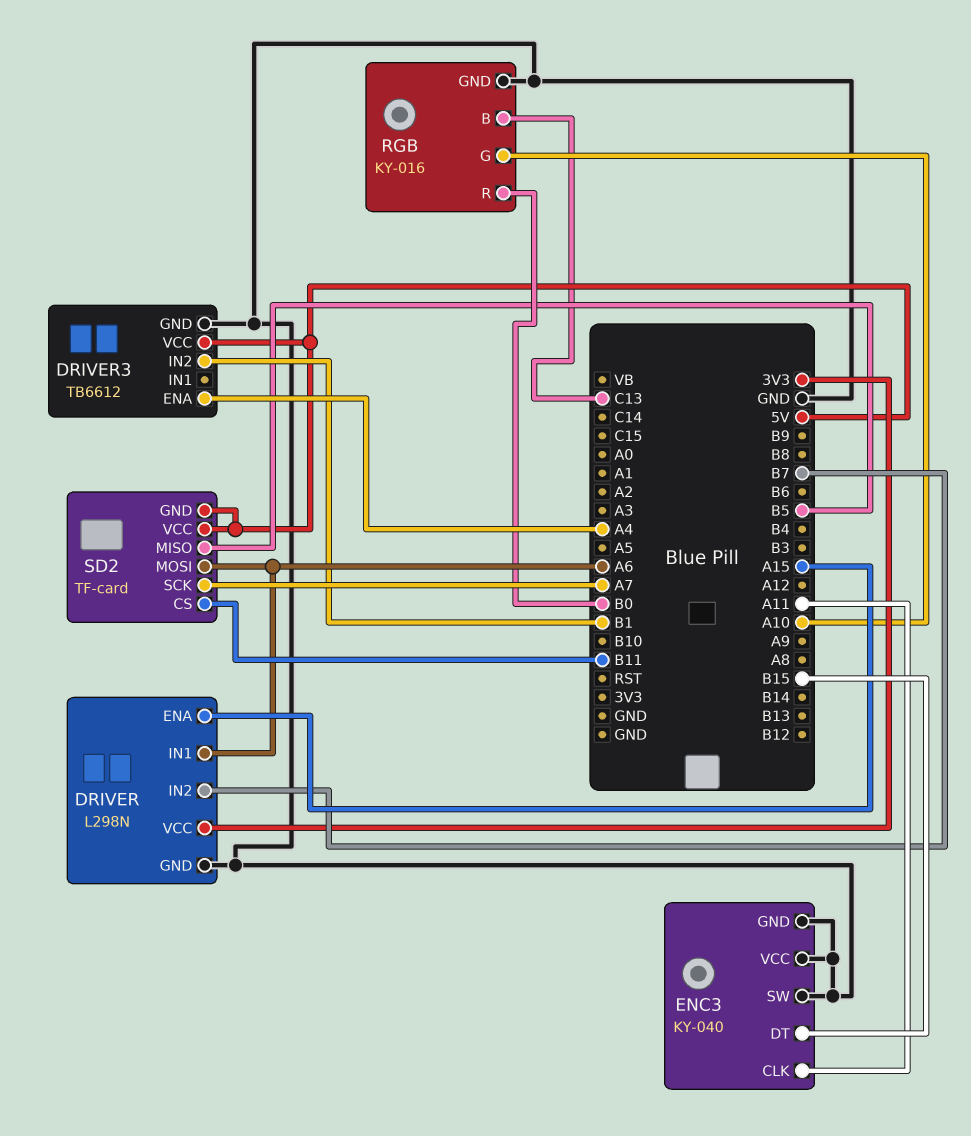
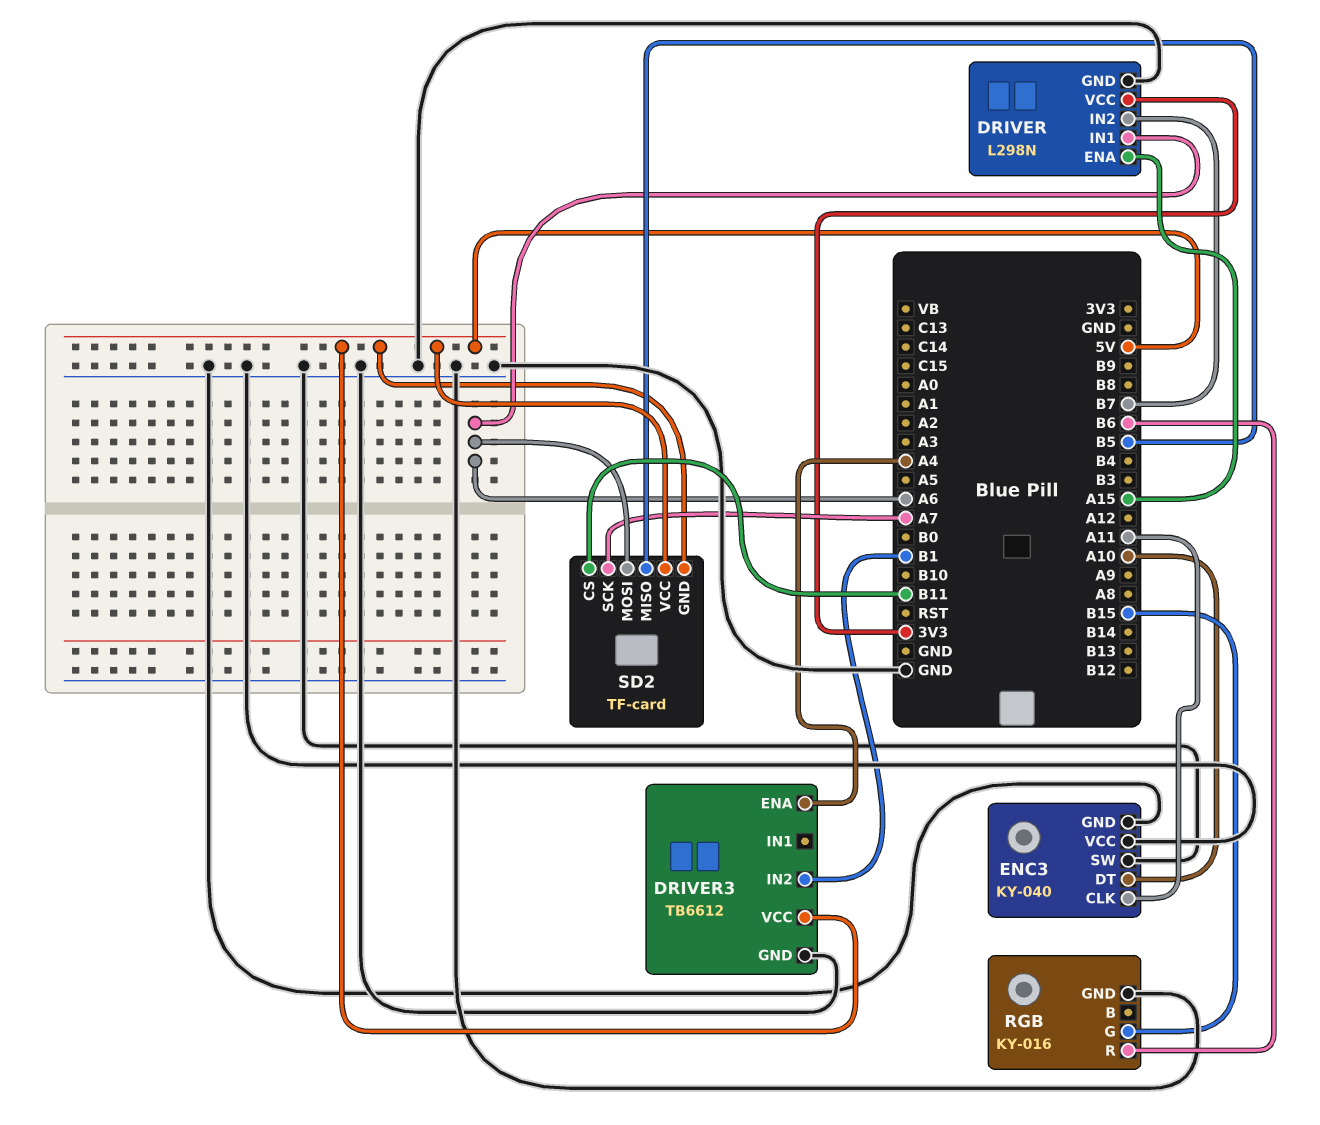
ENC3 pin DT: B15 -> A10
RGB pin B: C13 -> none
RGB pin G: A10 -> B15
RGB pin R: B0 -> B6

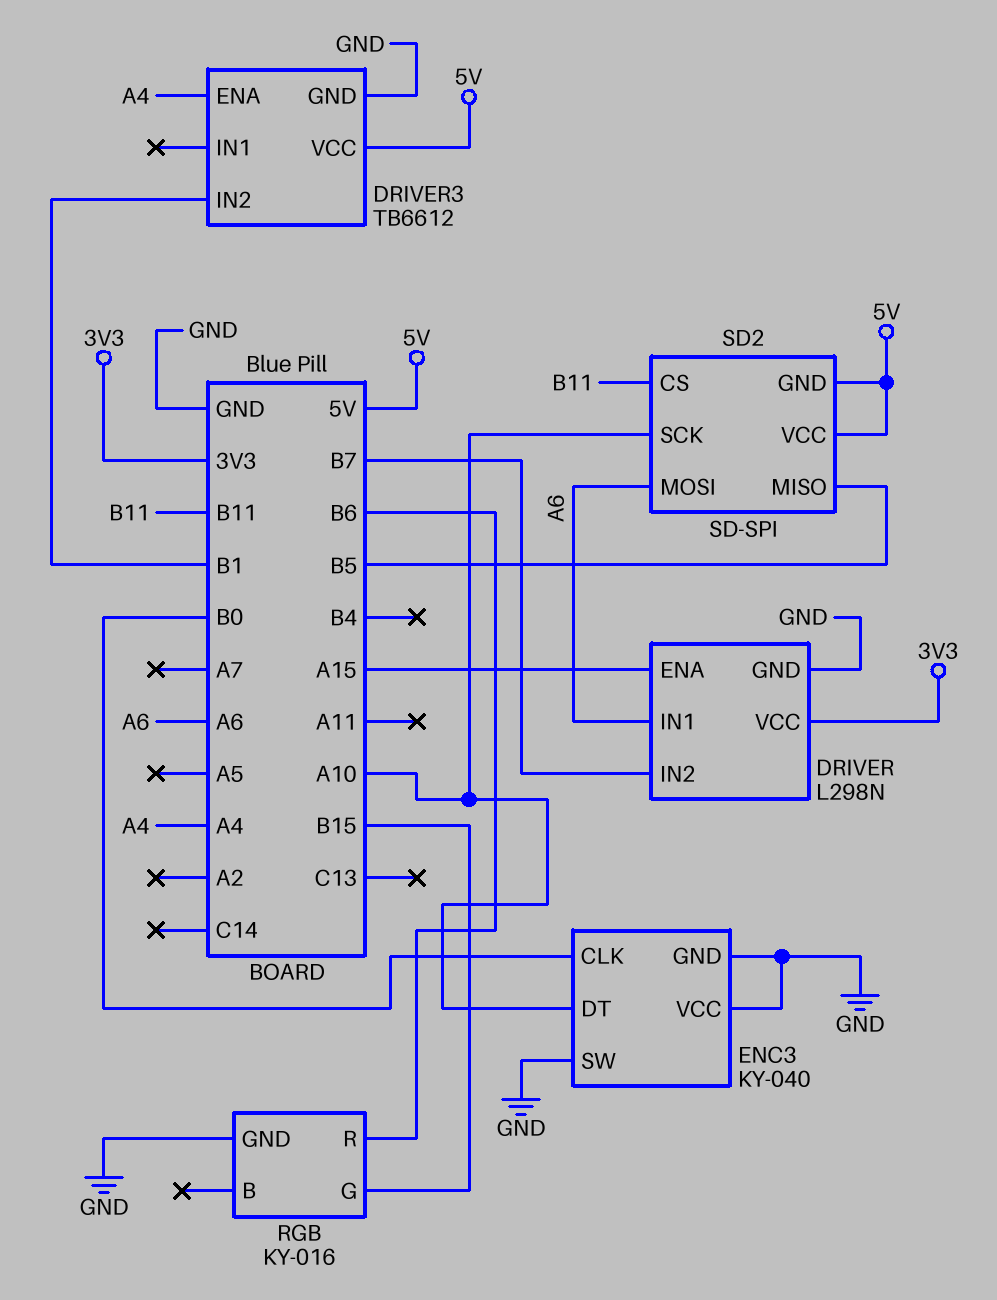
ENC3 pin CLK: A11 -> B0
SD2: TF-card -> SD-SPI
SD2 pin SCK: A7 -> A10

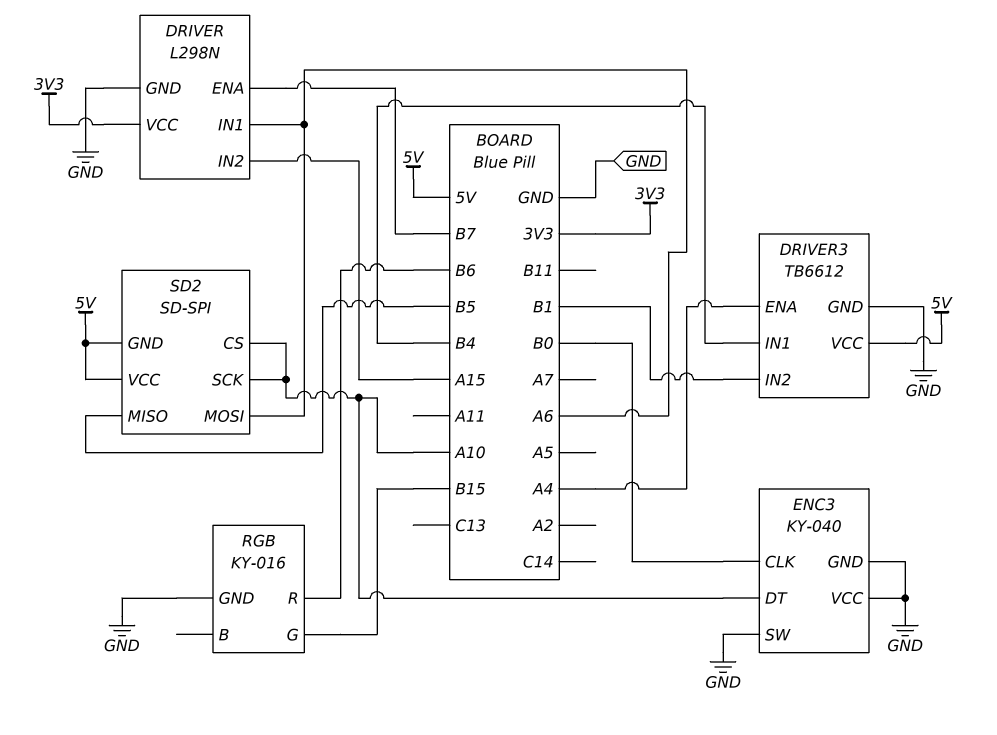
DRIVER pin ENA: A15 -> B7
DRIVER pin IN2: B7 -> A15
DRIVER3 pin IN1: none -> B4
SD2 pin CS: B11 -> A10

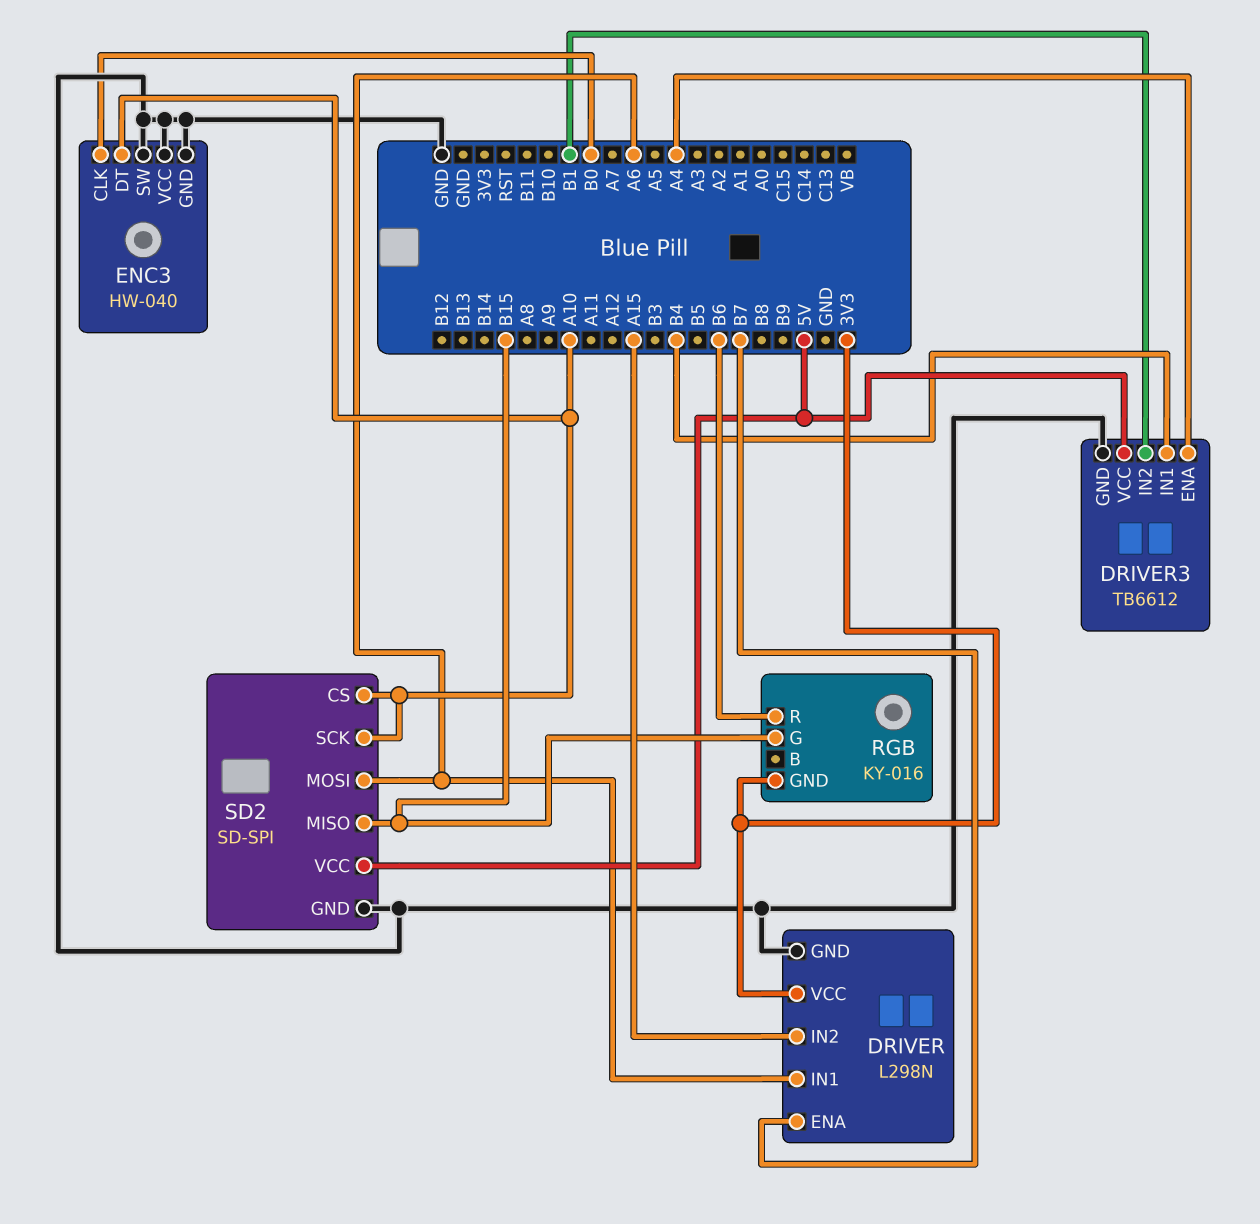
ENC3: KY-040 -> HW-040
RGB pin GND: GND -> 3V3
SD2 pin GND: 5V -> GND
SD2 pin MISO: B5 -> B15

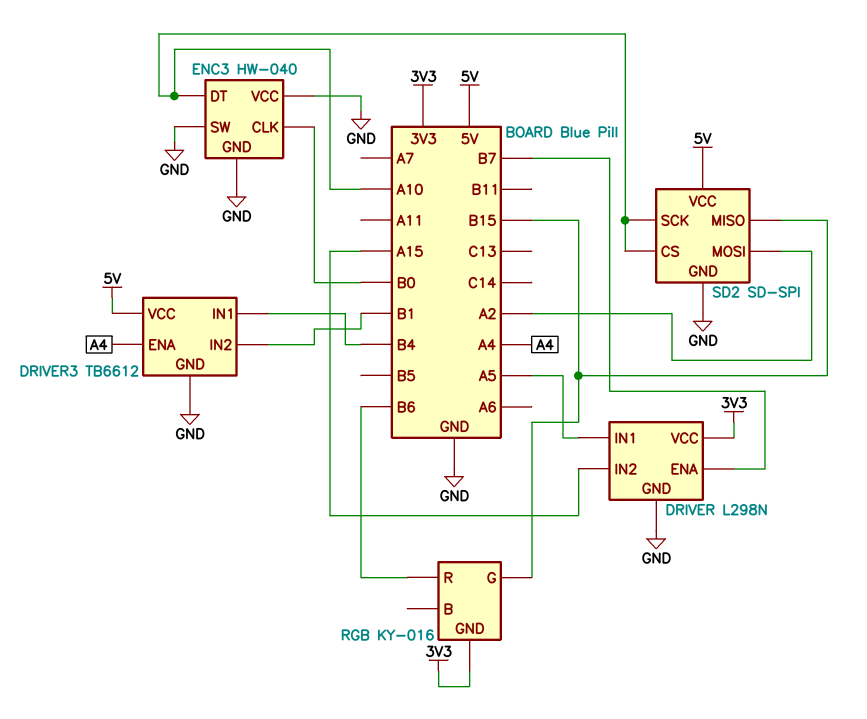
DRIVER pin IN1: A6 -> A5
SD2 pin MOSI: A6 -> A2

